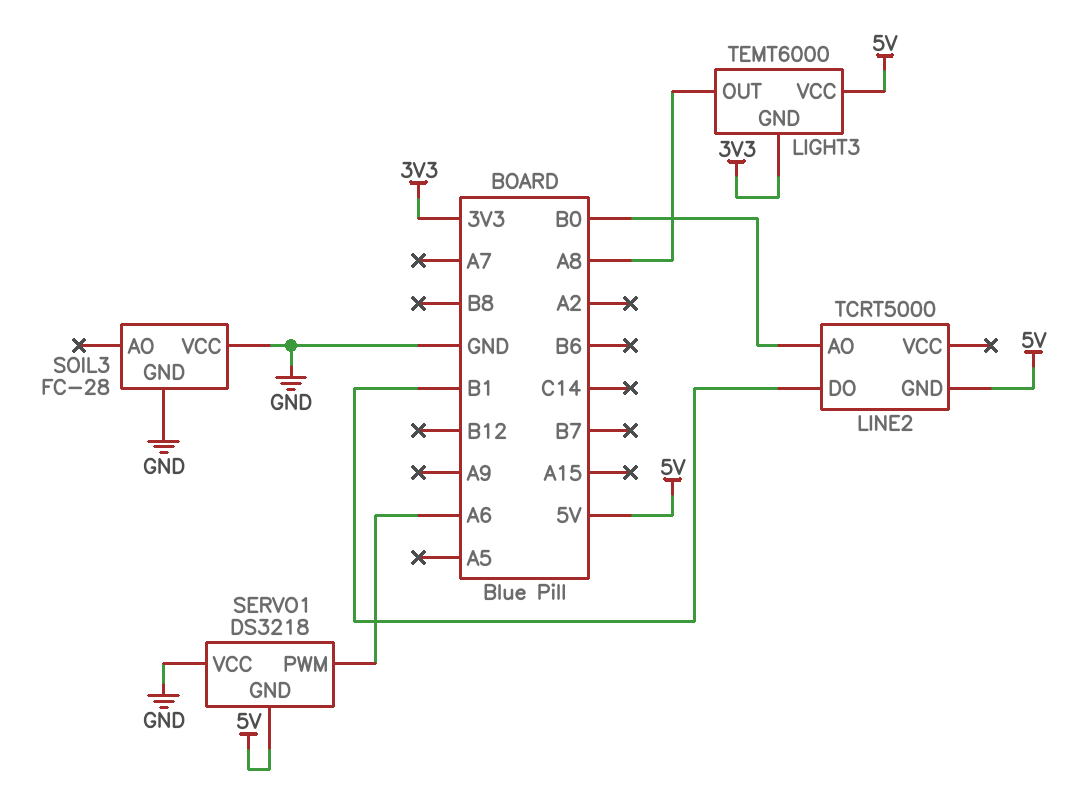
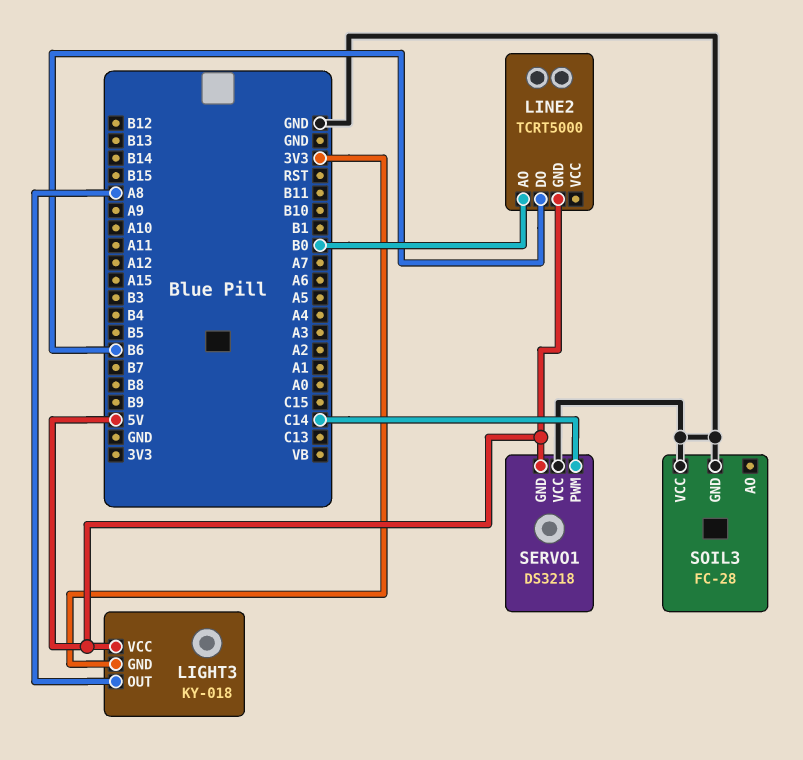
LIGHT3: TEMT6000 -> KY-018
LINE2 pin DO: B1 -> B6
SERVO1 pin PWM: A6 -> C14

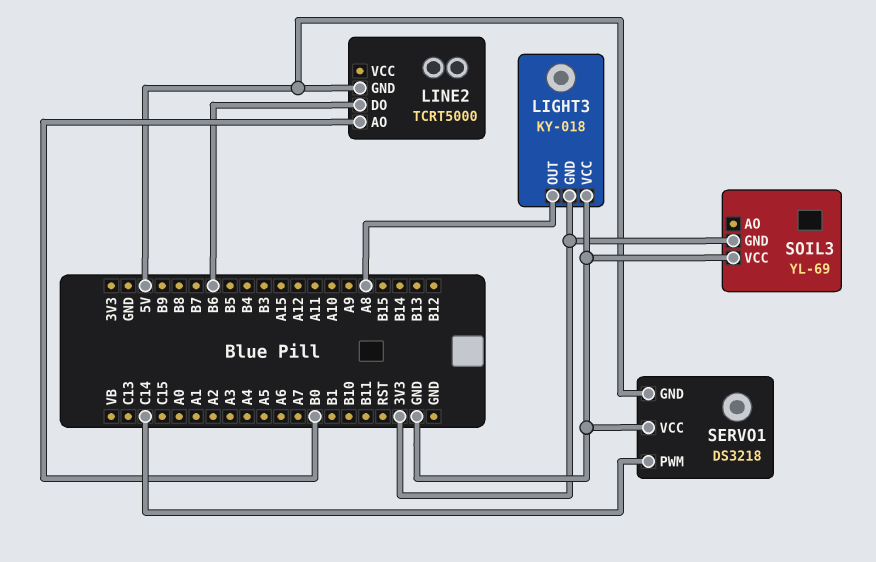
LIGHT3 pin VCC: 5V -> GND
SOIL3: FC-28 -> YL-69
SOIL3 pin GND: GND -> 3V3

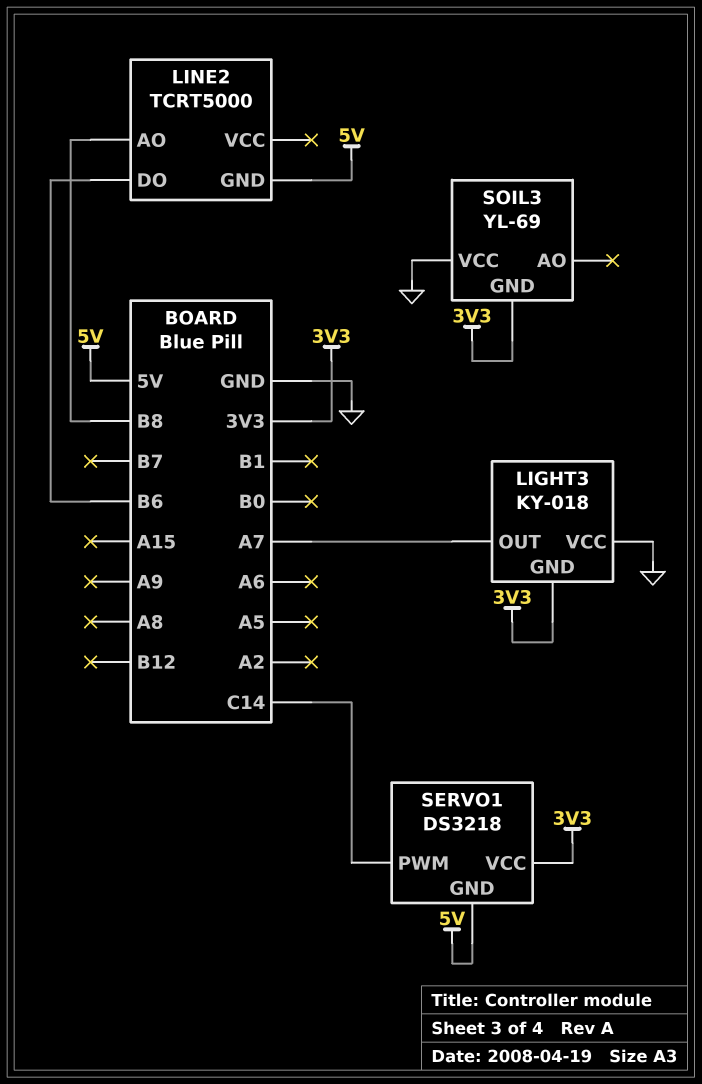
LIGHT3 pin OUT: A8 -> A7
LINE2 pin AO: B0 -> B8
SERVO1 pin VCC: GND -> 3V3

